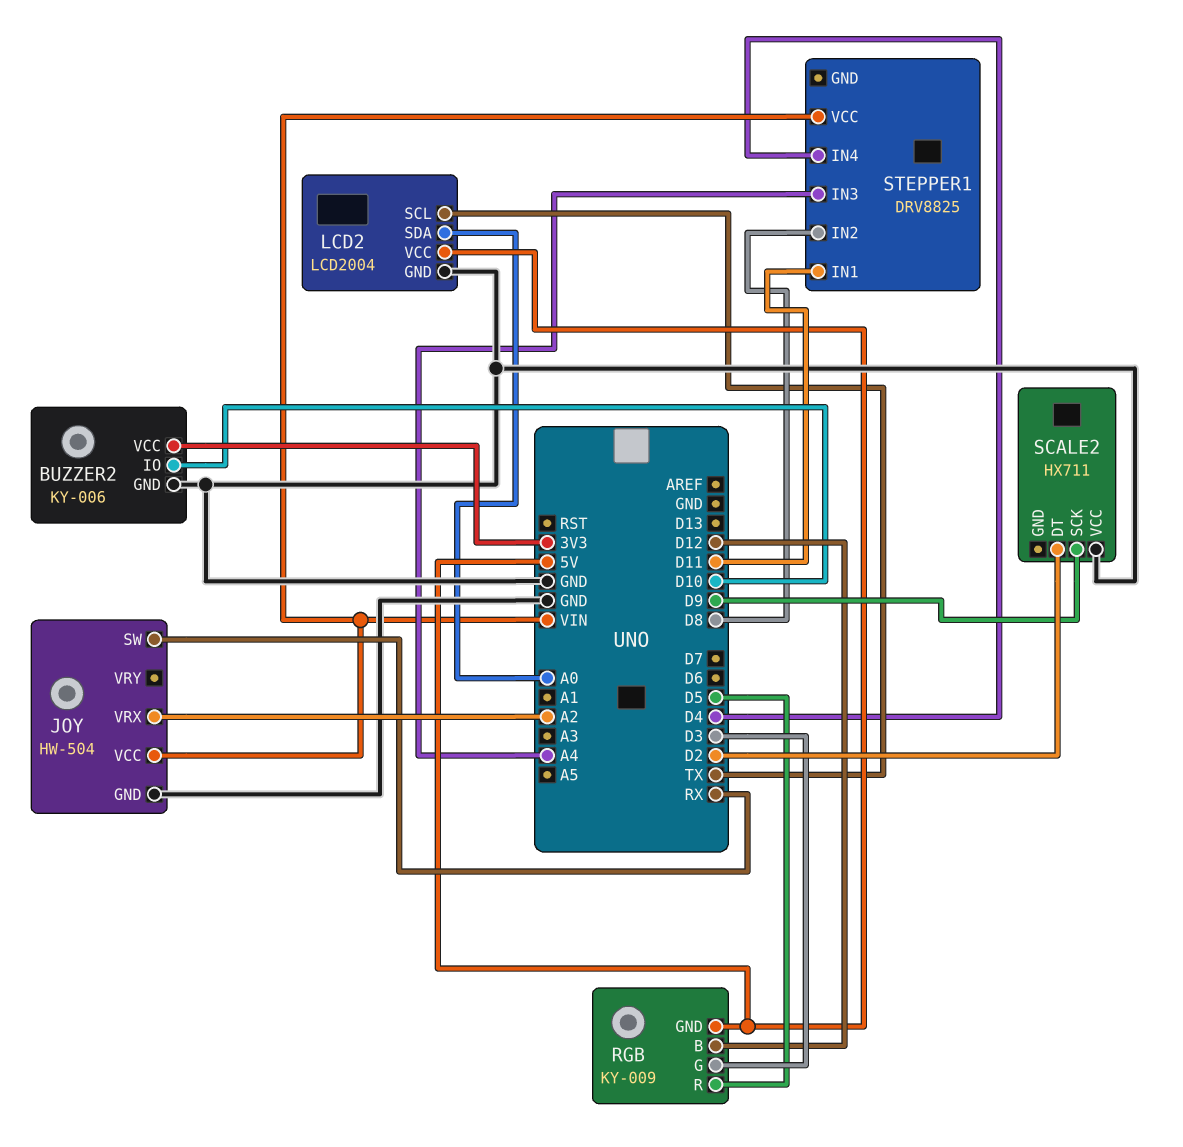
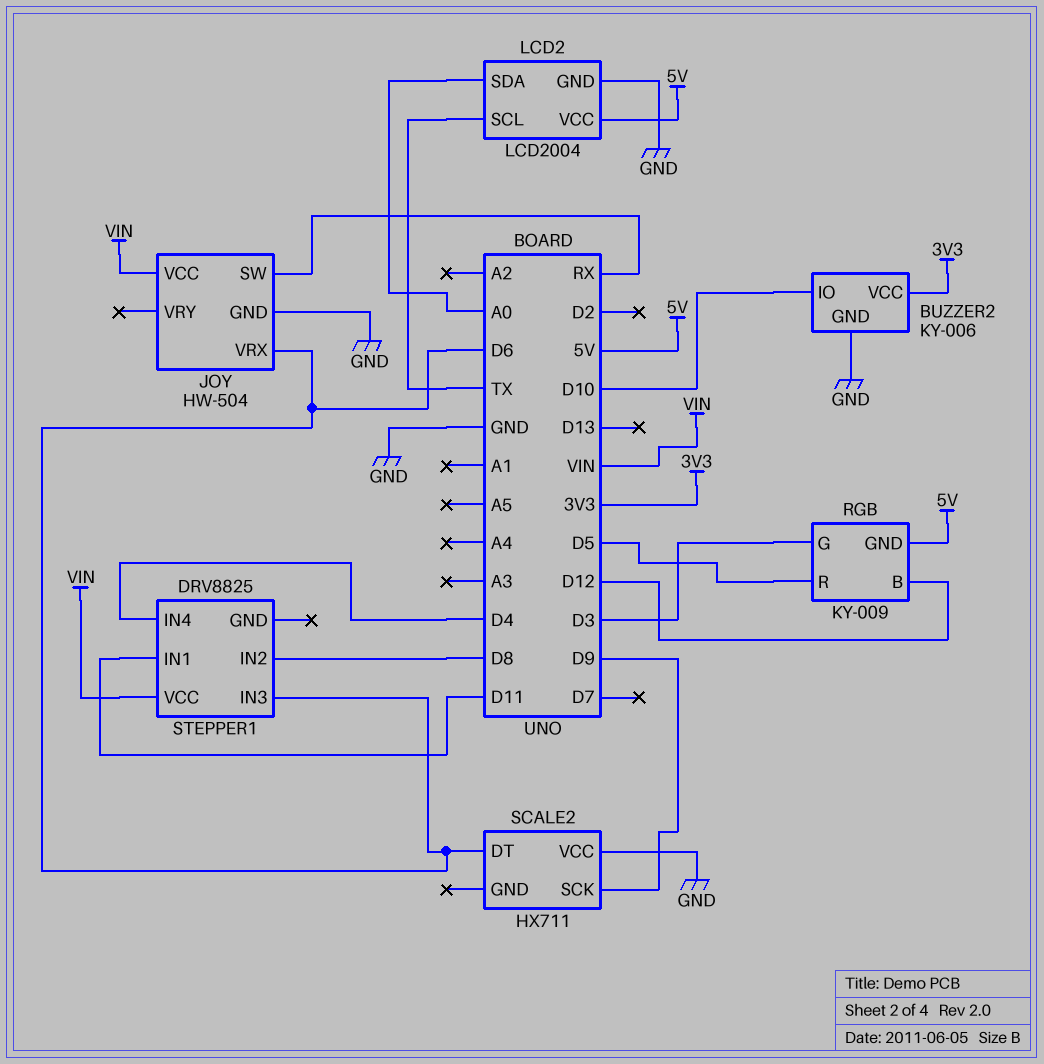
JOY pin VRX: A2 -> D6
SCALE2 pin DT: D2 -> D6
STEPPER1 pin IN3: A4 -> D6

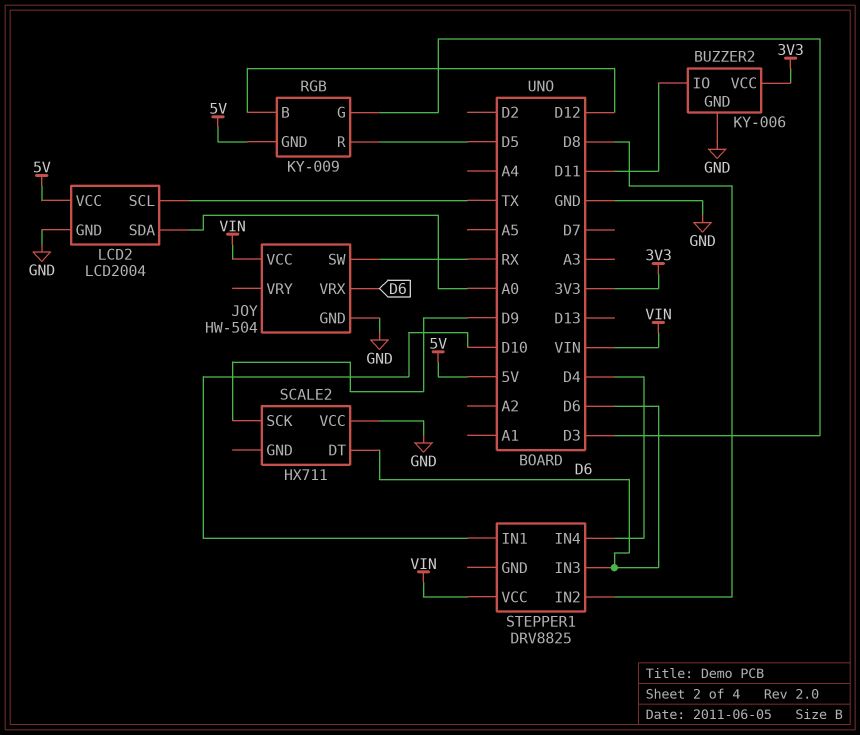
BUZZER2 pin IO: D10 -> D11
STEPPER1 pin IN1: D11 -> D10

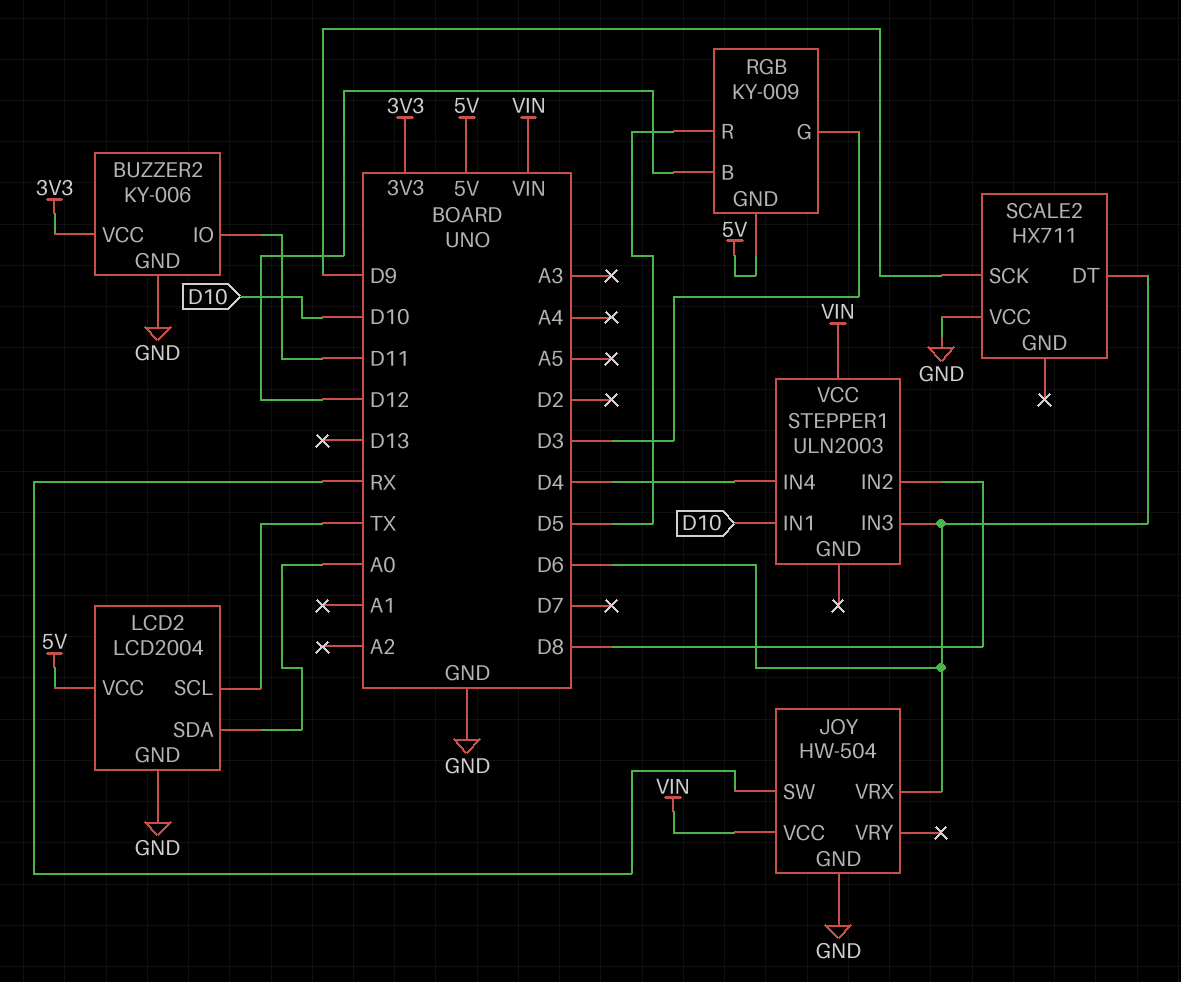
STEPPER1: DRV8825 -> ULN2003

